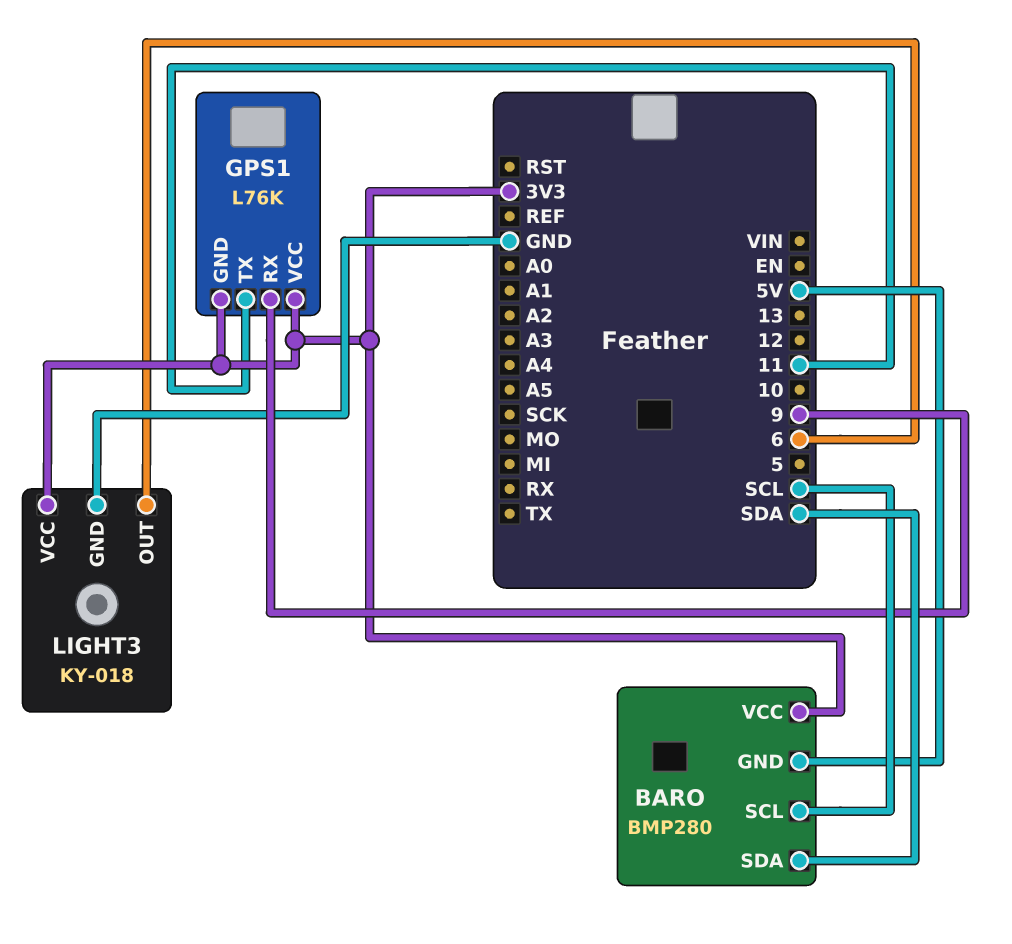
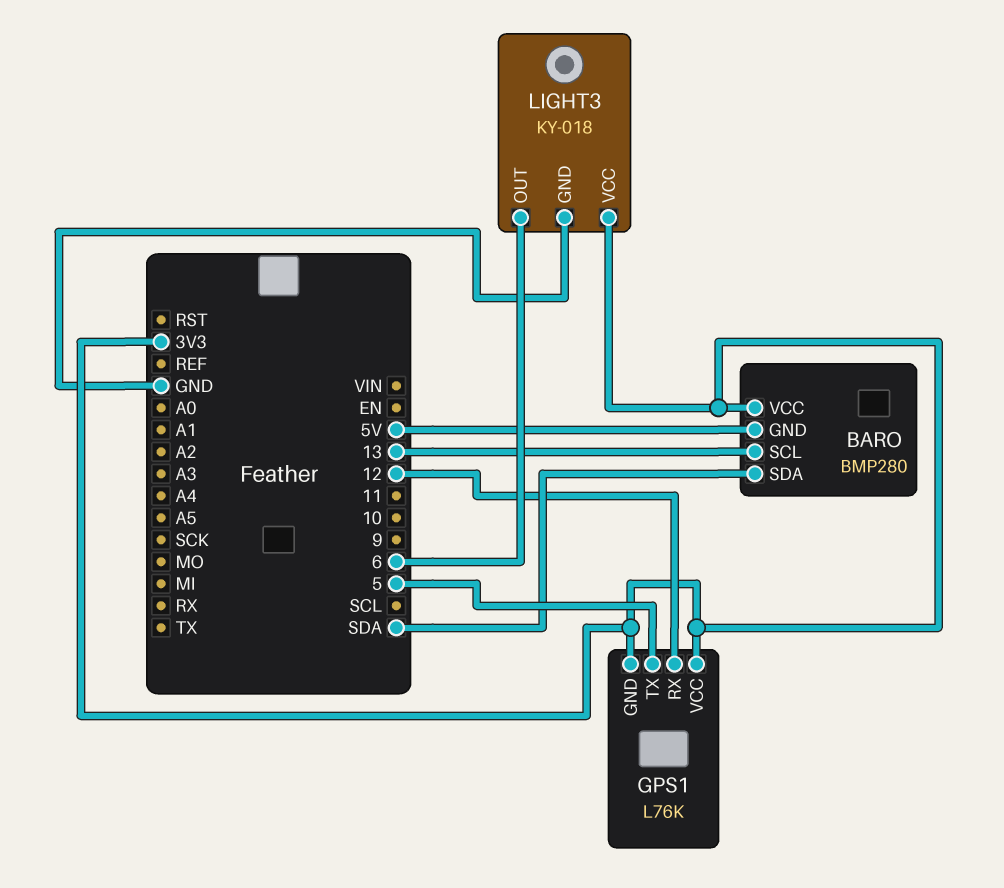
BARO pin SCL: SCL -> 13
GPS1 pin RX: 9 -> 12
GPS1 pin TX: 11 -> 5

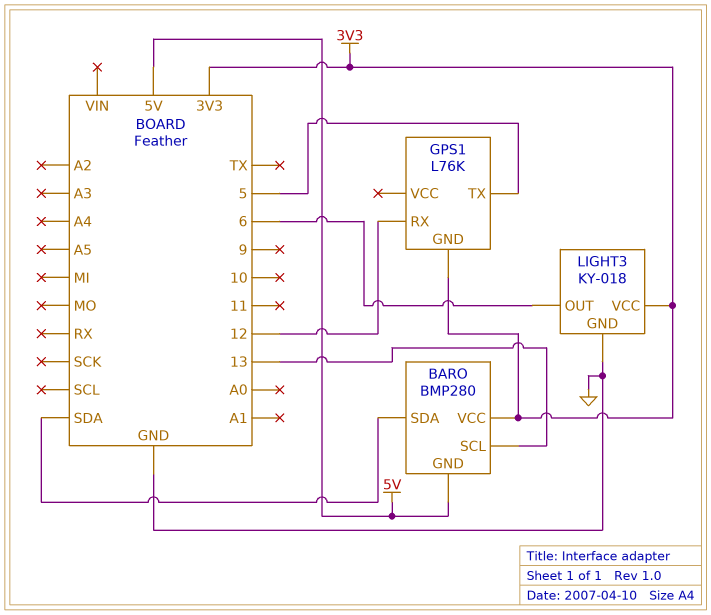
GPS1 pin VCC: 3V3 -> none

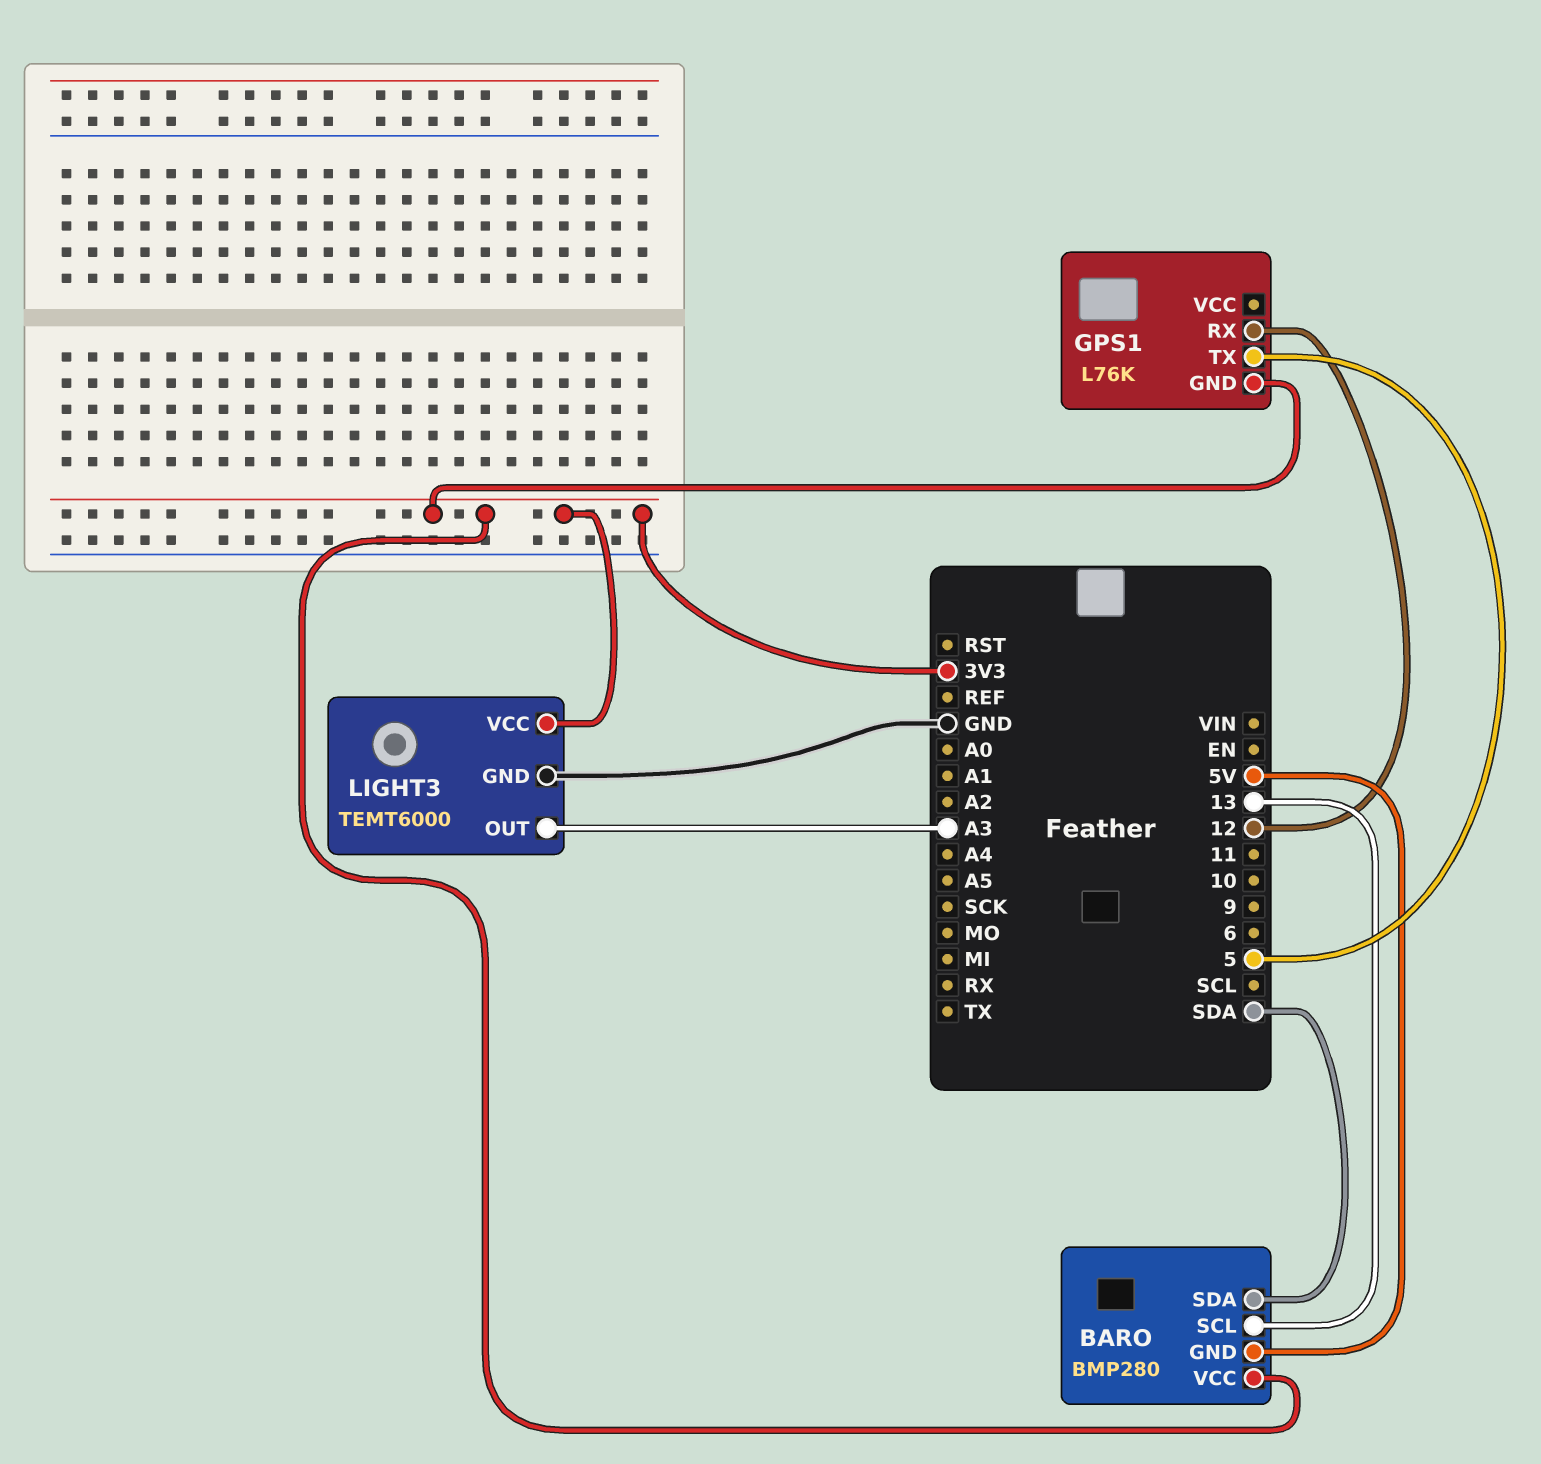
LIGHT3: KY-018 -> TEMT6000
LIGHT3 pin OUT: 6 -> A3

